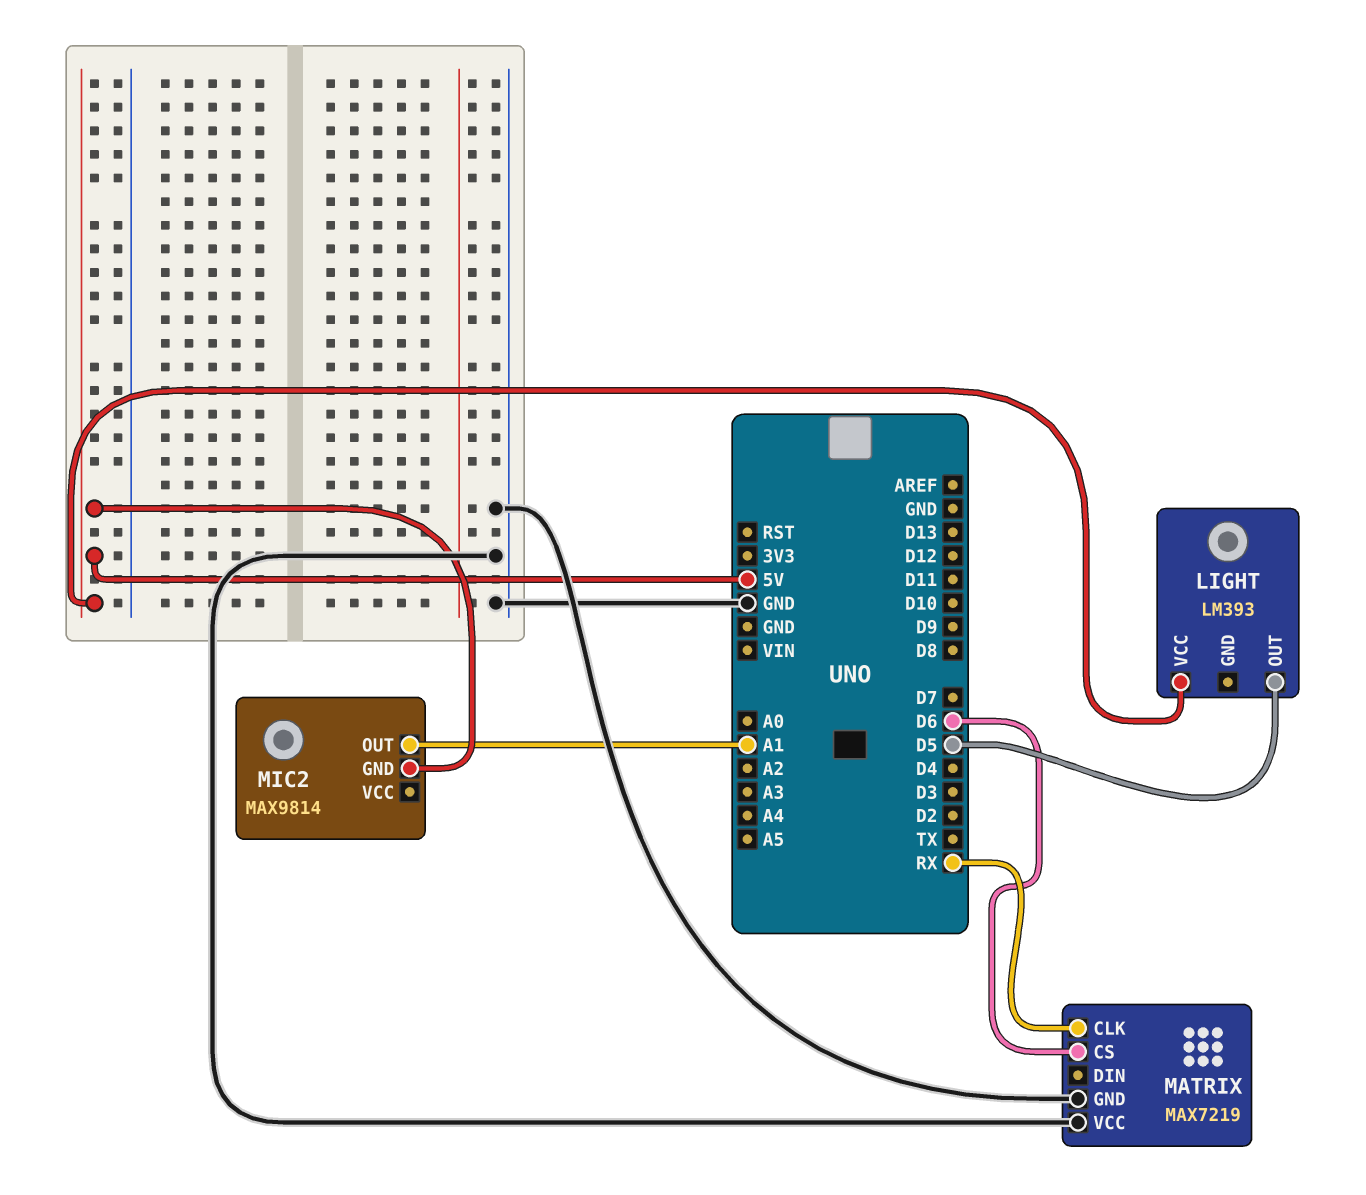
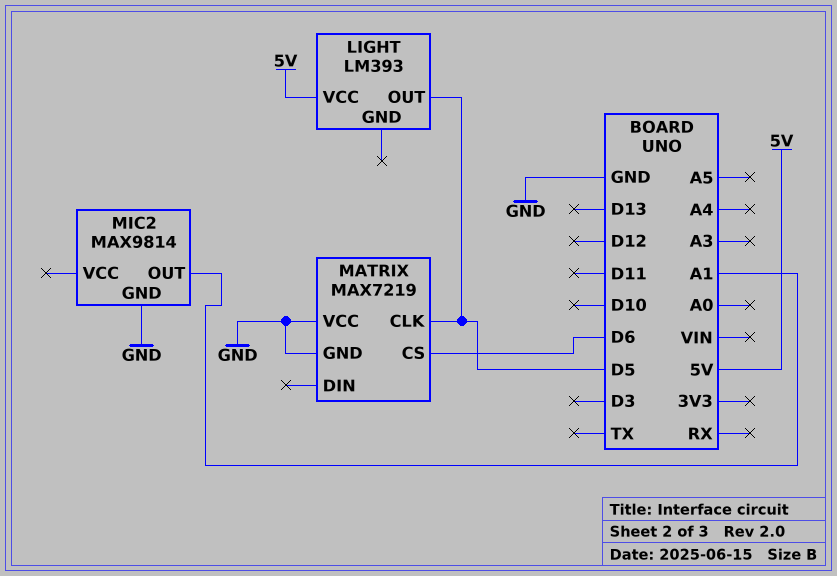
MATRIX pin CLK: RX -> D5
MIC2 pin GND: 5V -> GND

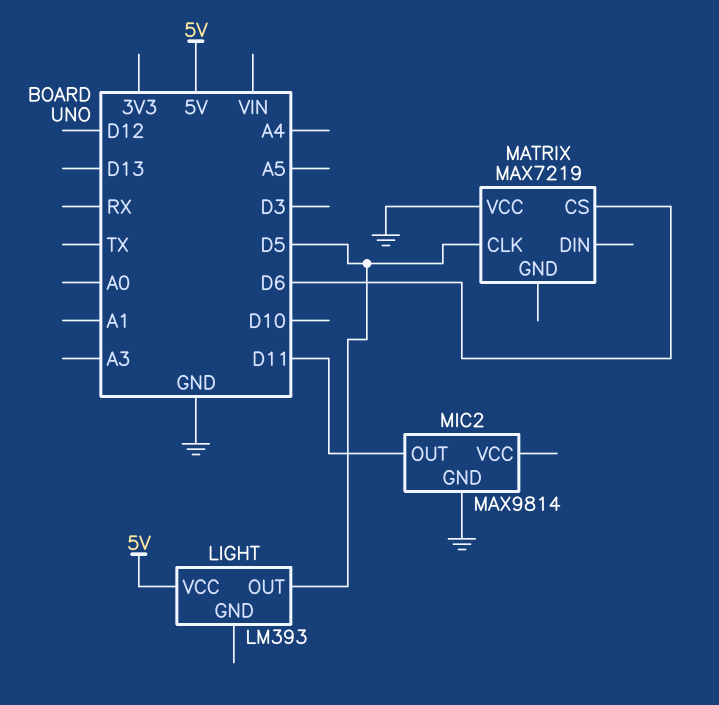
MATRIX pin GND: GND -> none
MIC2 pin OUT: A1 -> D11

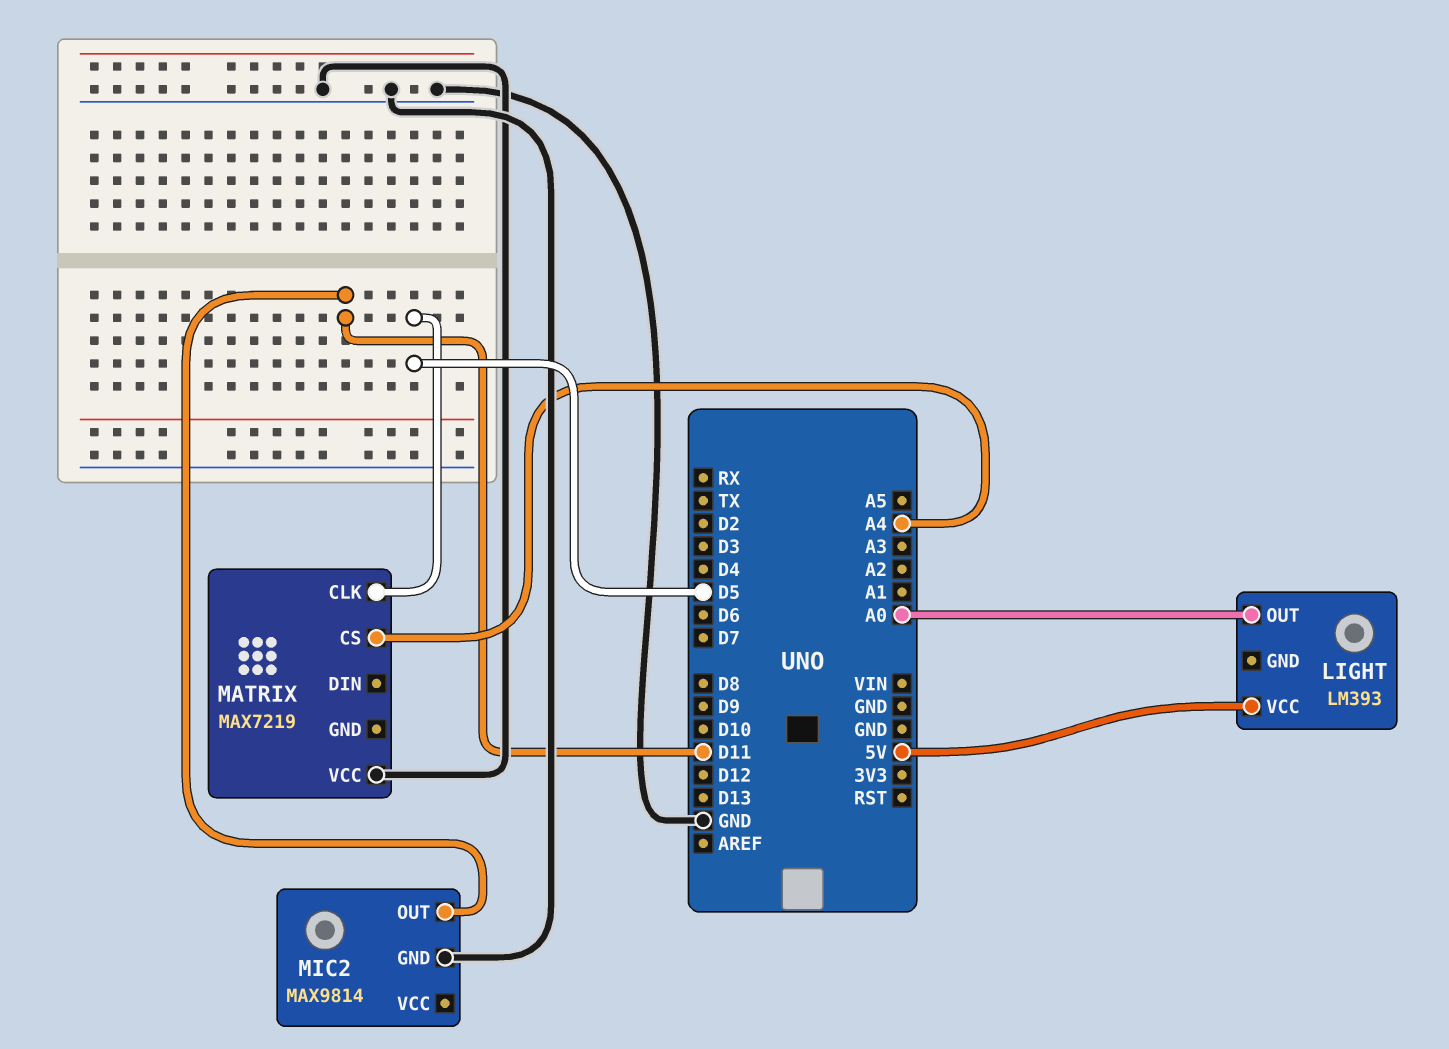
LIGHT pin OUT: D5 -> A0
MATRIX pin CS: D6 -> A4

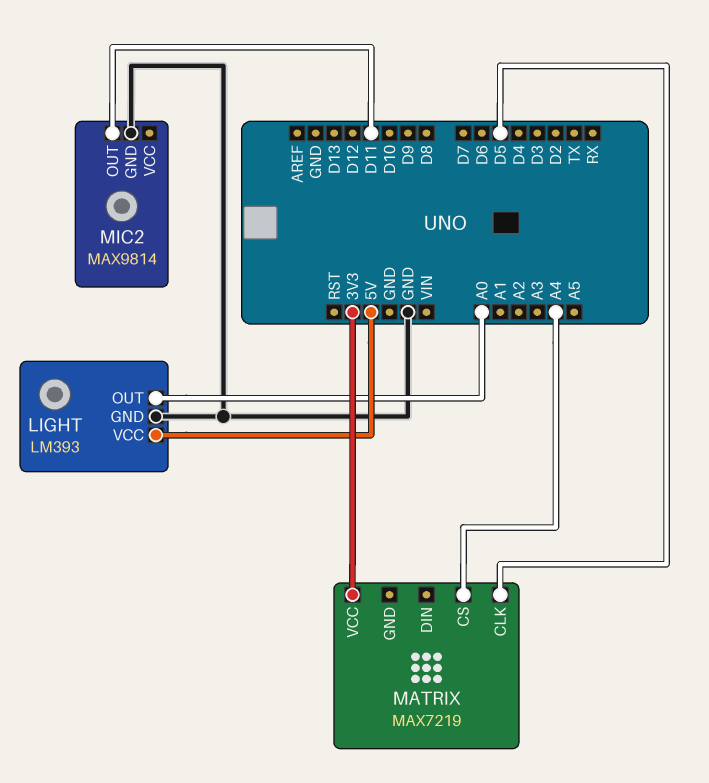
LIGHT pin GND: none -> GND
MATRIX pin VCC: GND -> 3V3

